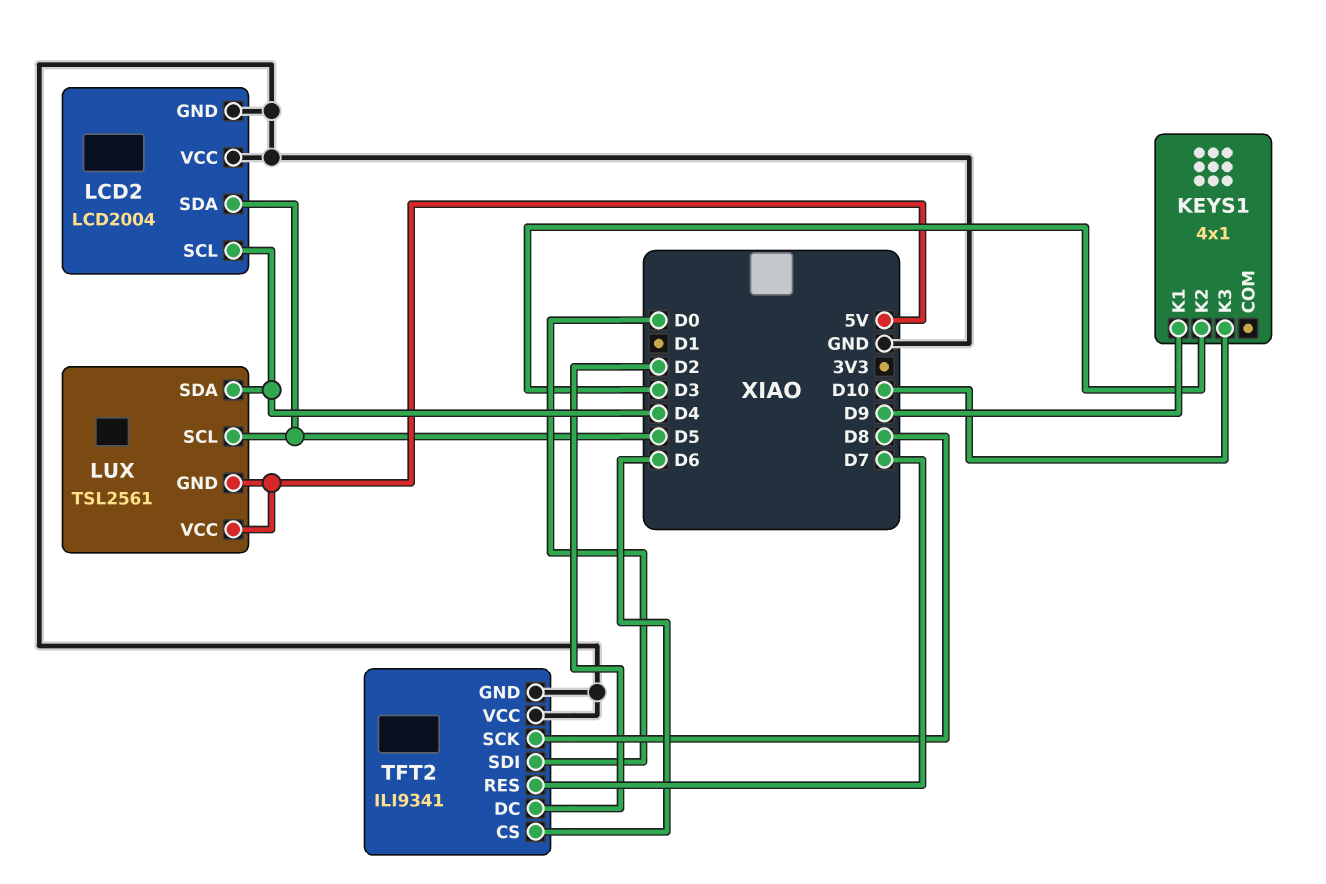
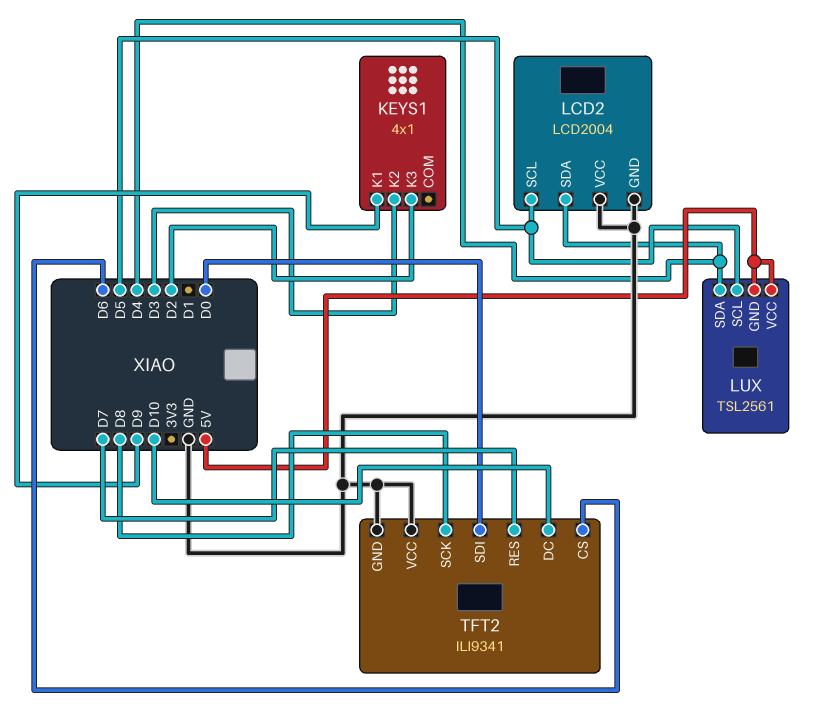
KEYS1 pin K3: D10 -> D2
LCD2 pin SCL: D4 -> D5
LCD2 pin SDA: D5 -> D4
TFT2 pin DC: D2 -> D10

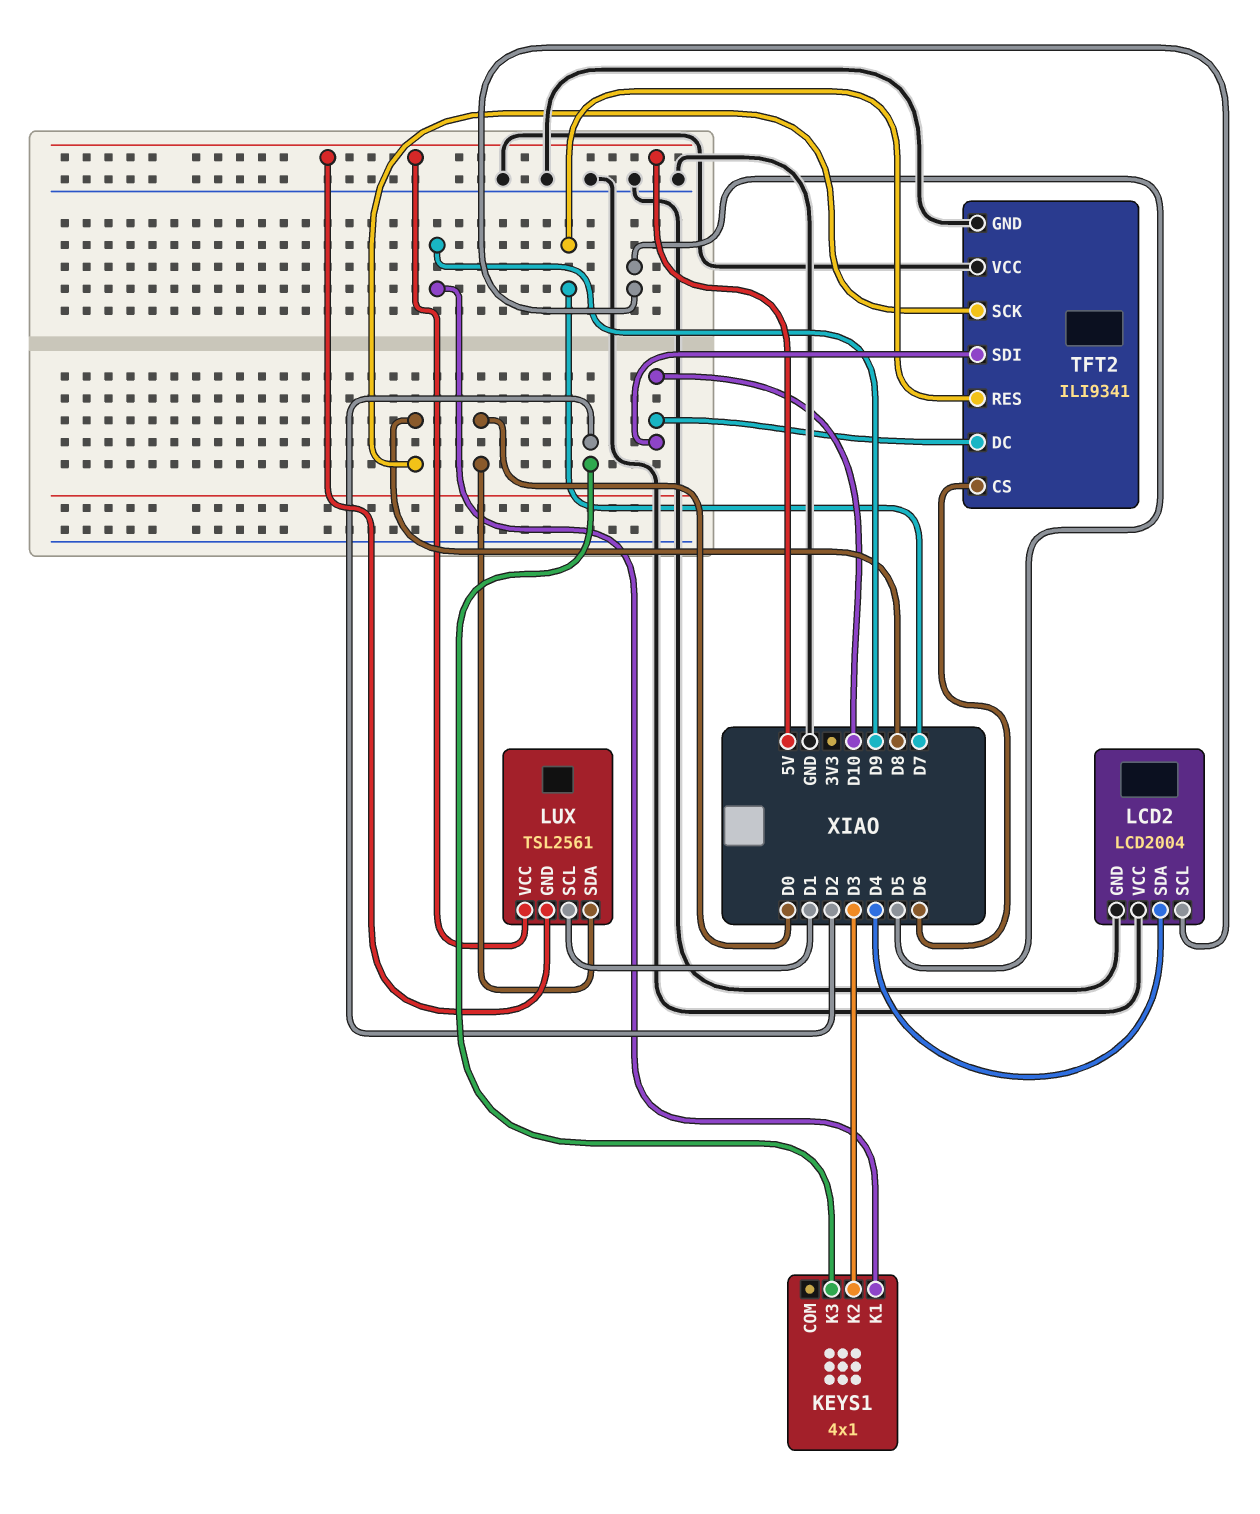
LUX pin SCL: D5 -> D1
LUX pin SDA: D4 -> D0
TFT2 pin SDI: D0 -> D10

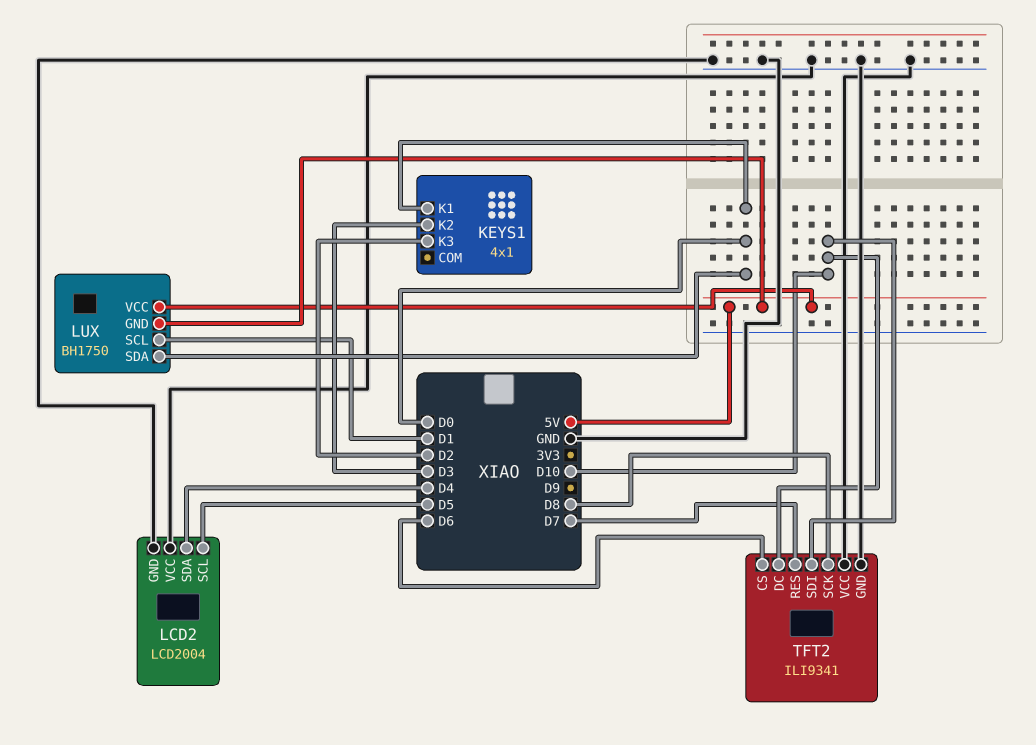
KEYS1 pin K1: D9 -> D0
LUX: TSL2561 -> BH1750

